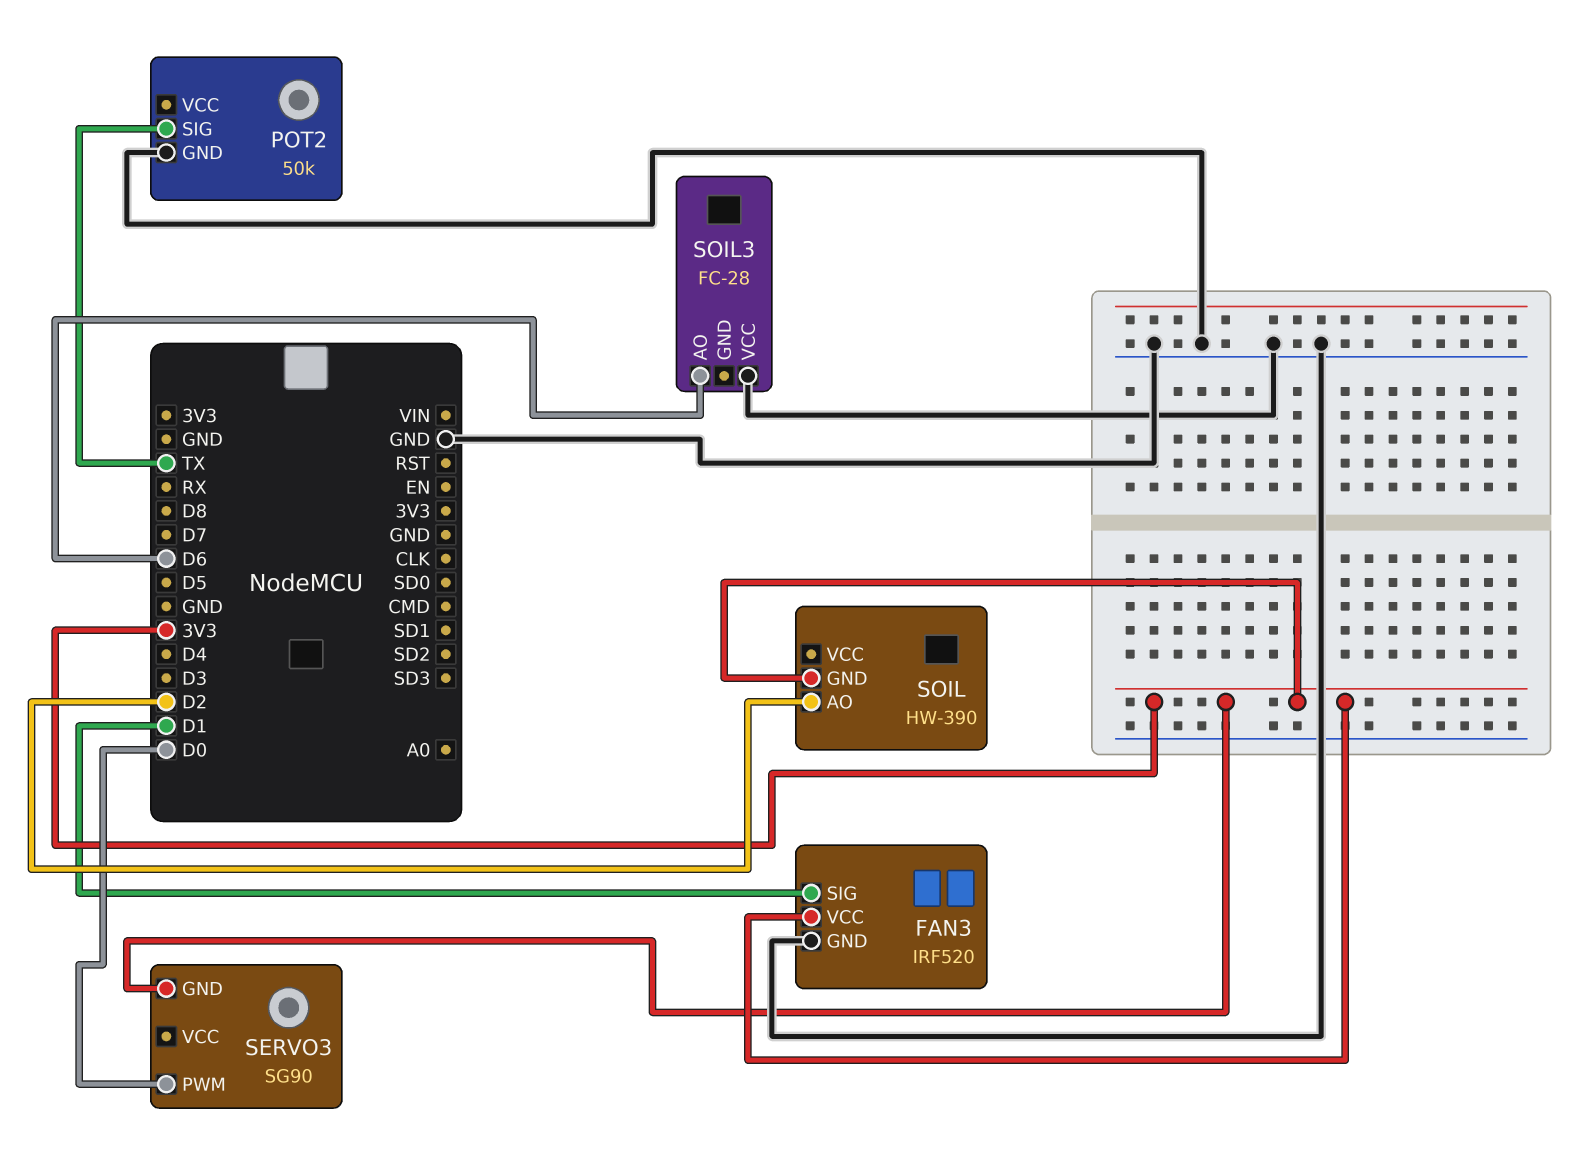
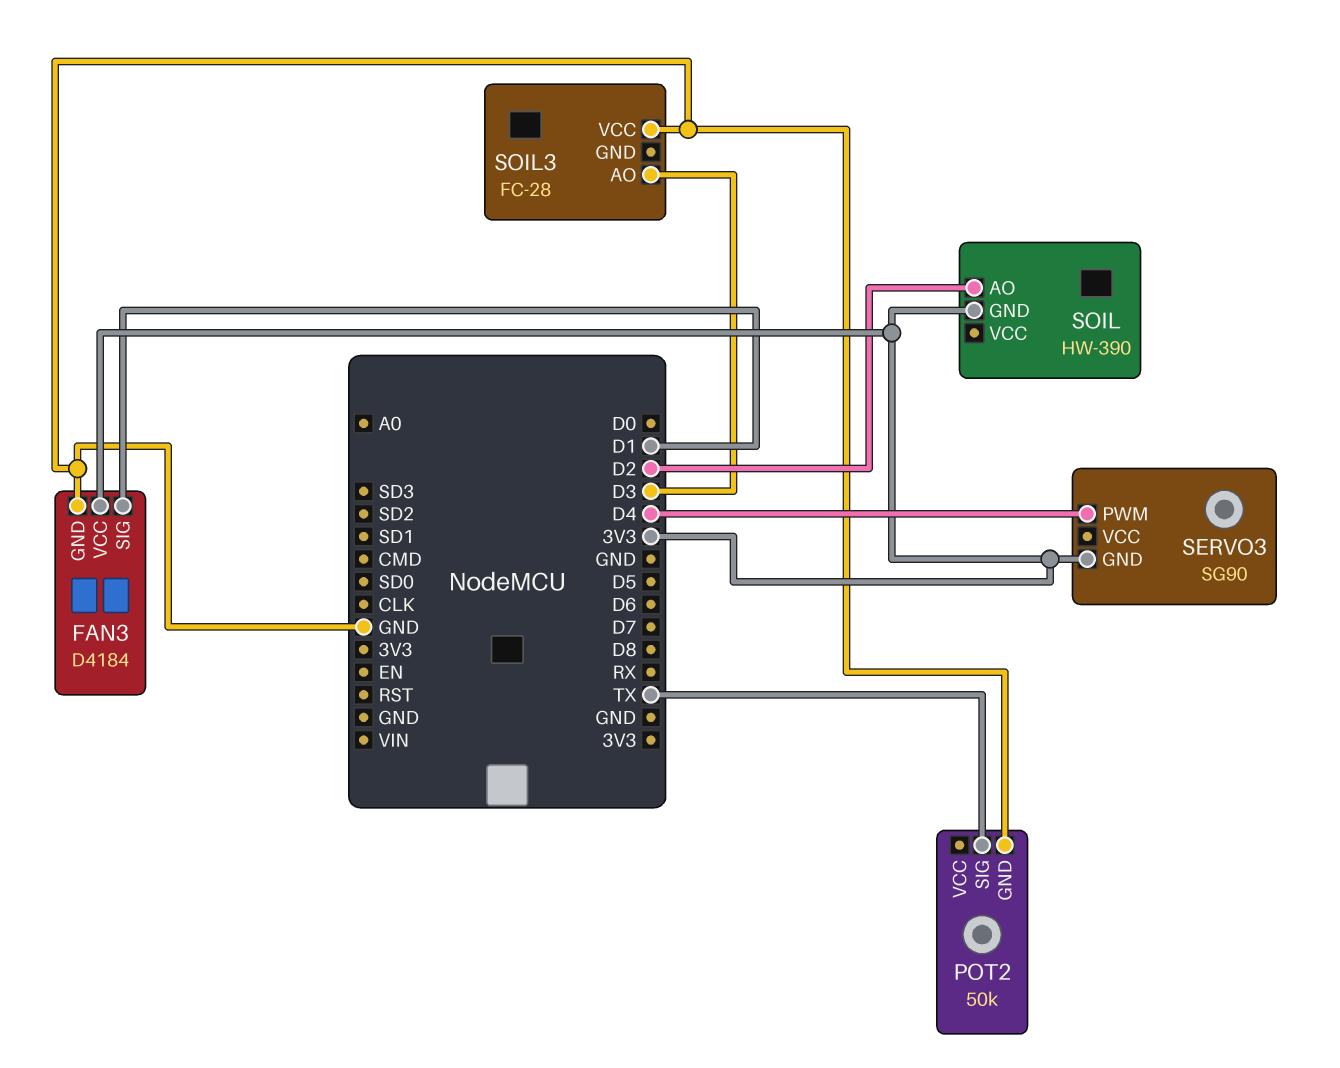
FAN3: IRF520 -> D4184
SERVO3 pin PWM: D0 -> D4
SOIL3 pin AO: D6 -> D3

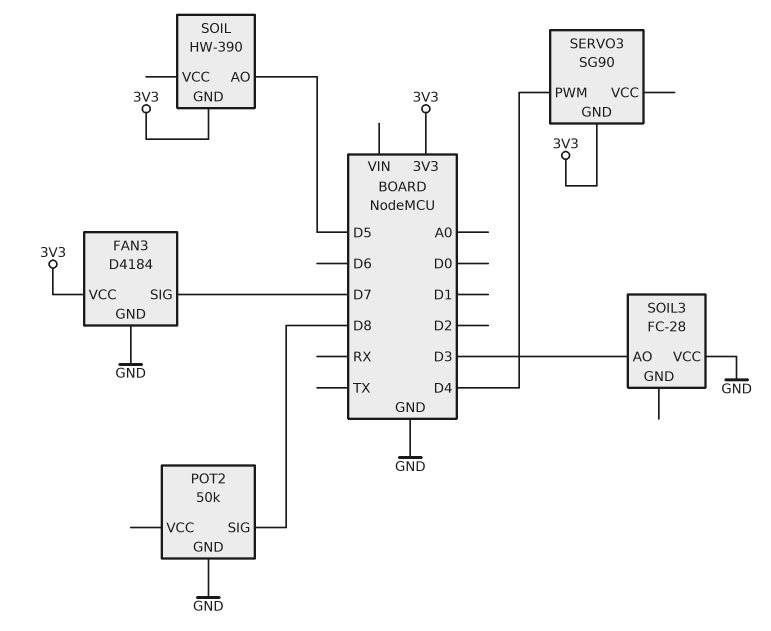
FAN3 pin SIG: D1 -> D7
POT2 pin SIG: TX -> D8
SOIL pin AO: D2 -> D5

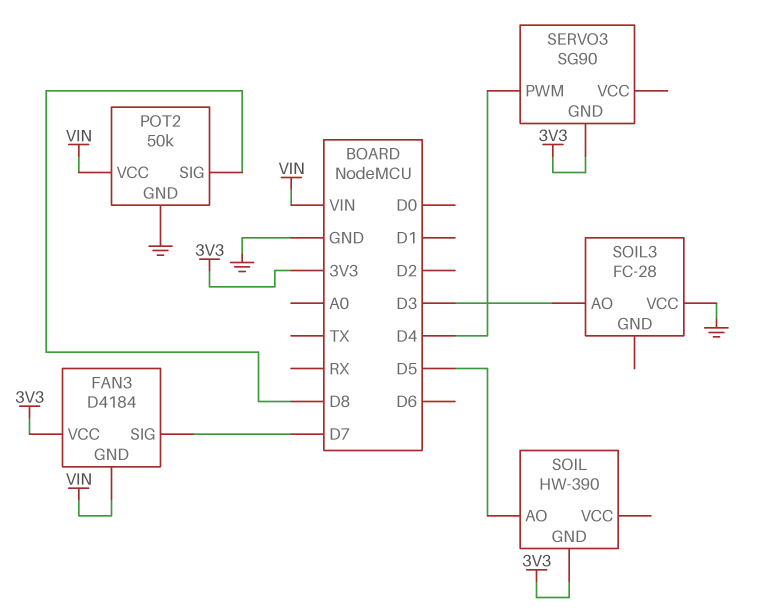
FAN3 pin GND: GND -> VIN
POT2 pin VCC: none -> VIN

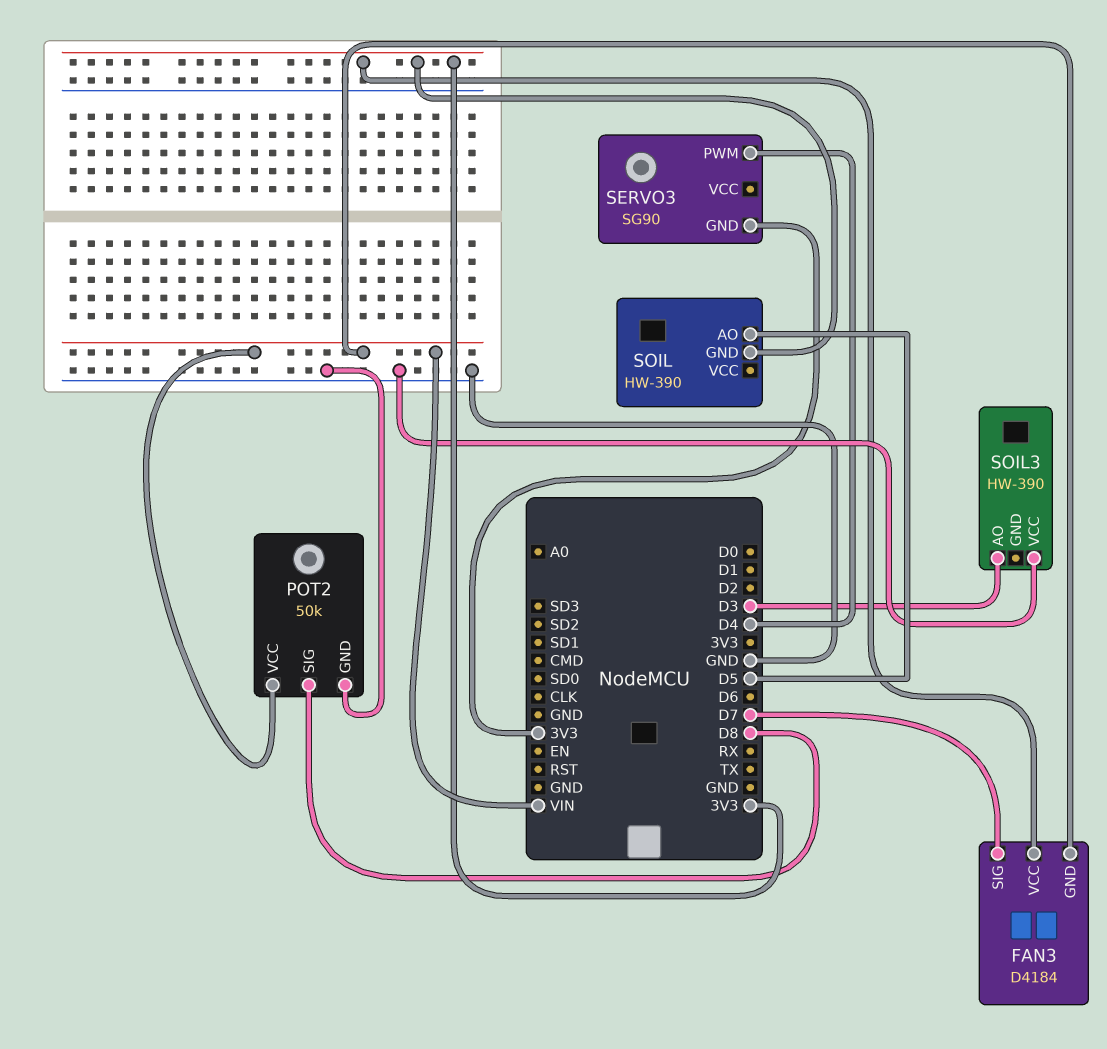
SOIL3: FC-28 -> HW-390

